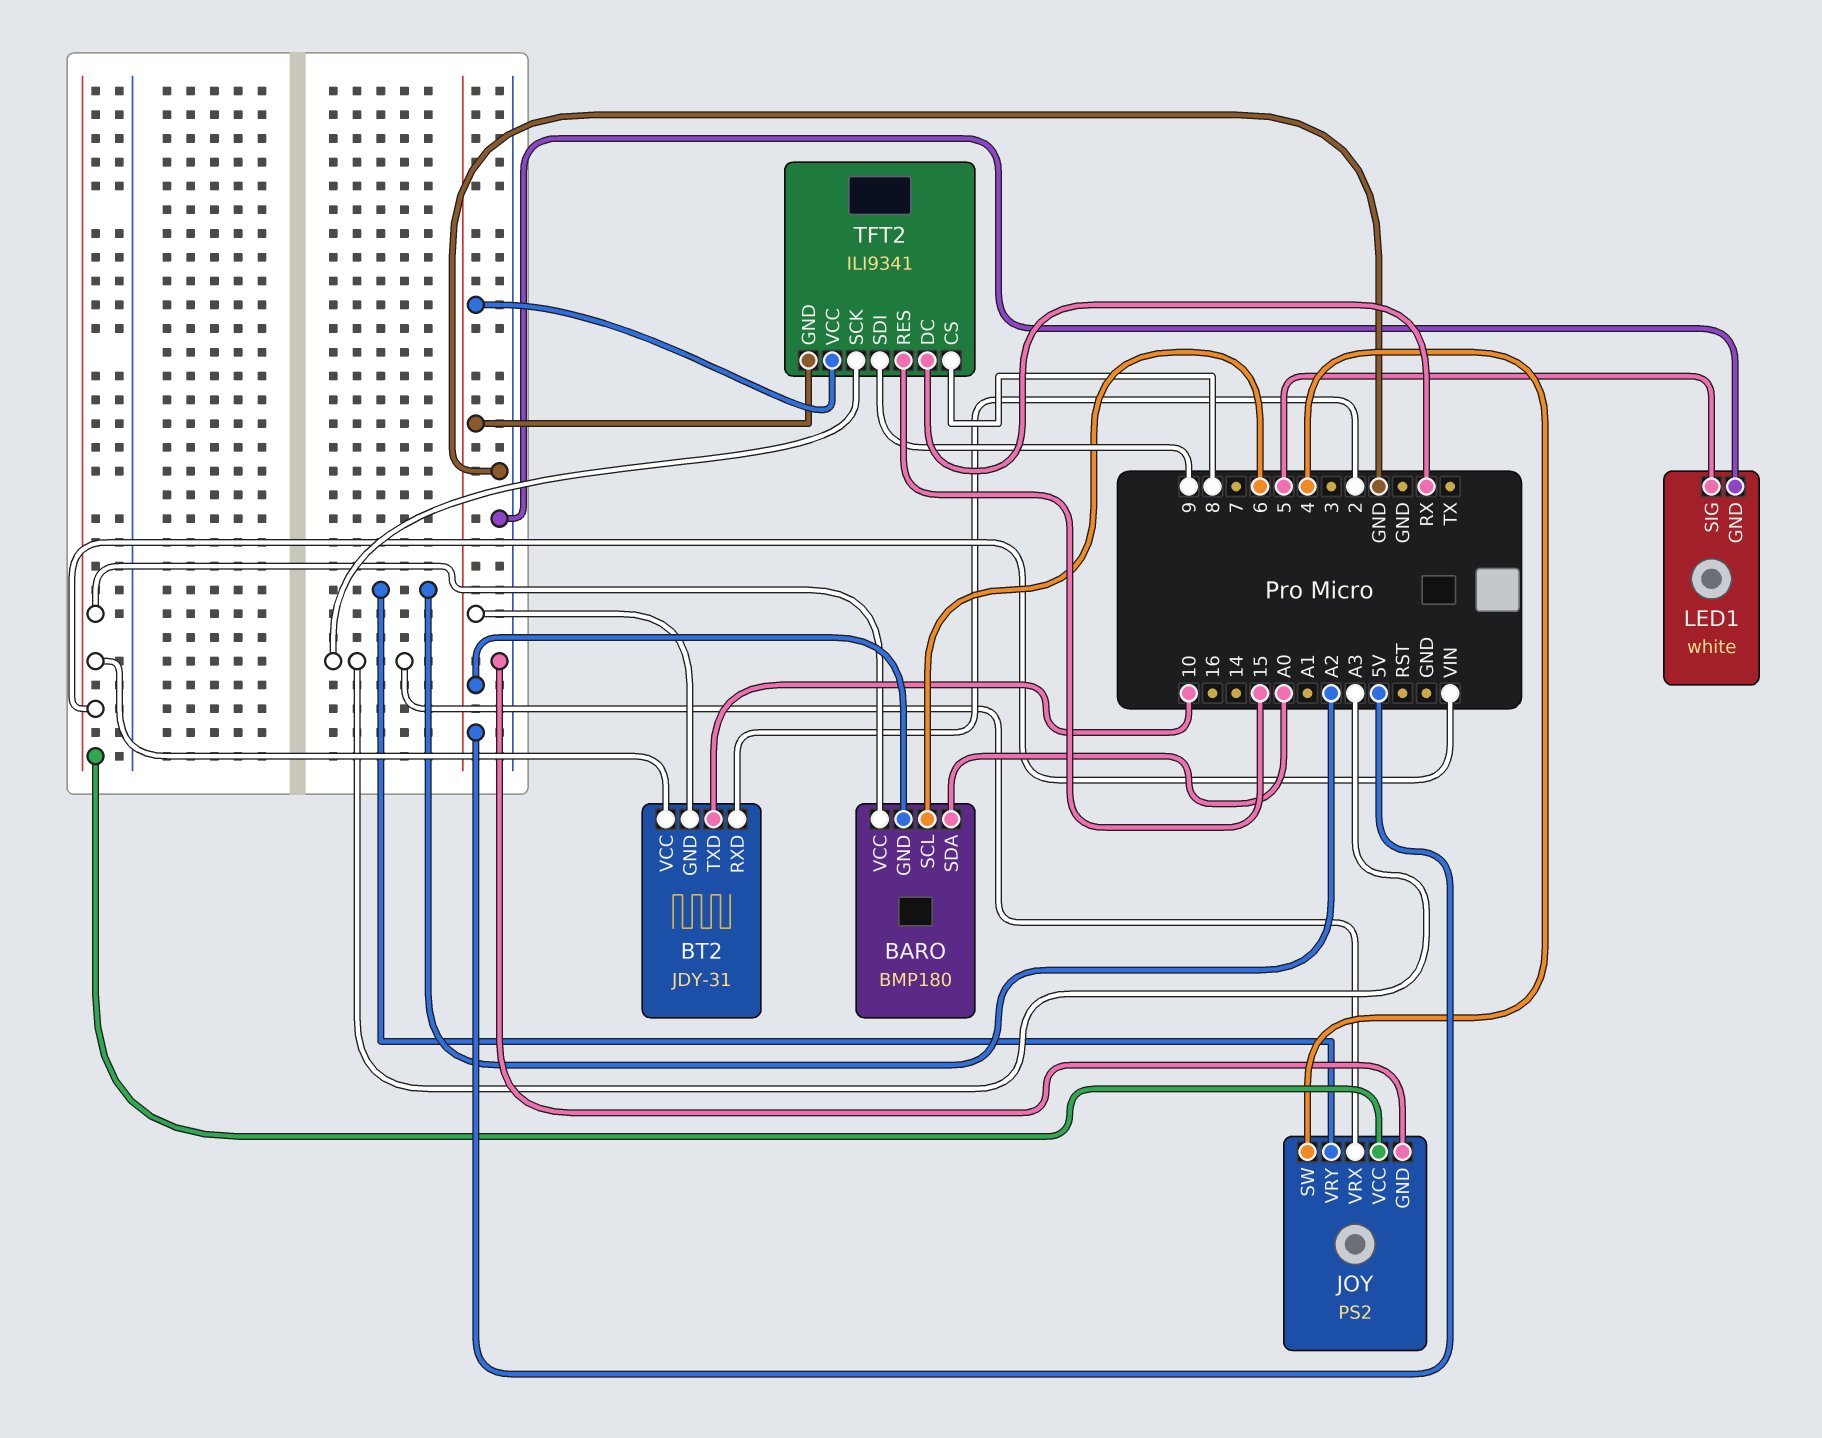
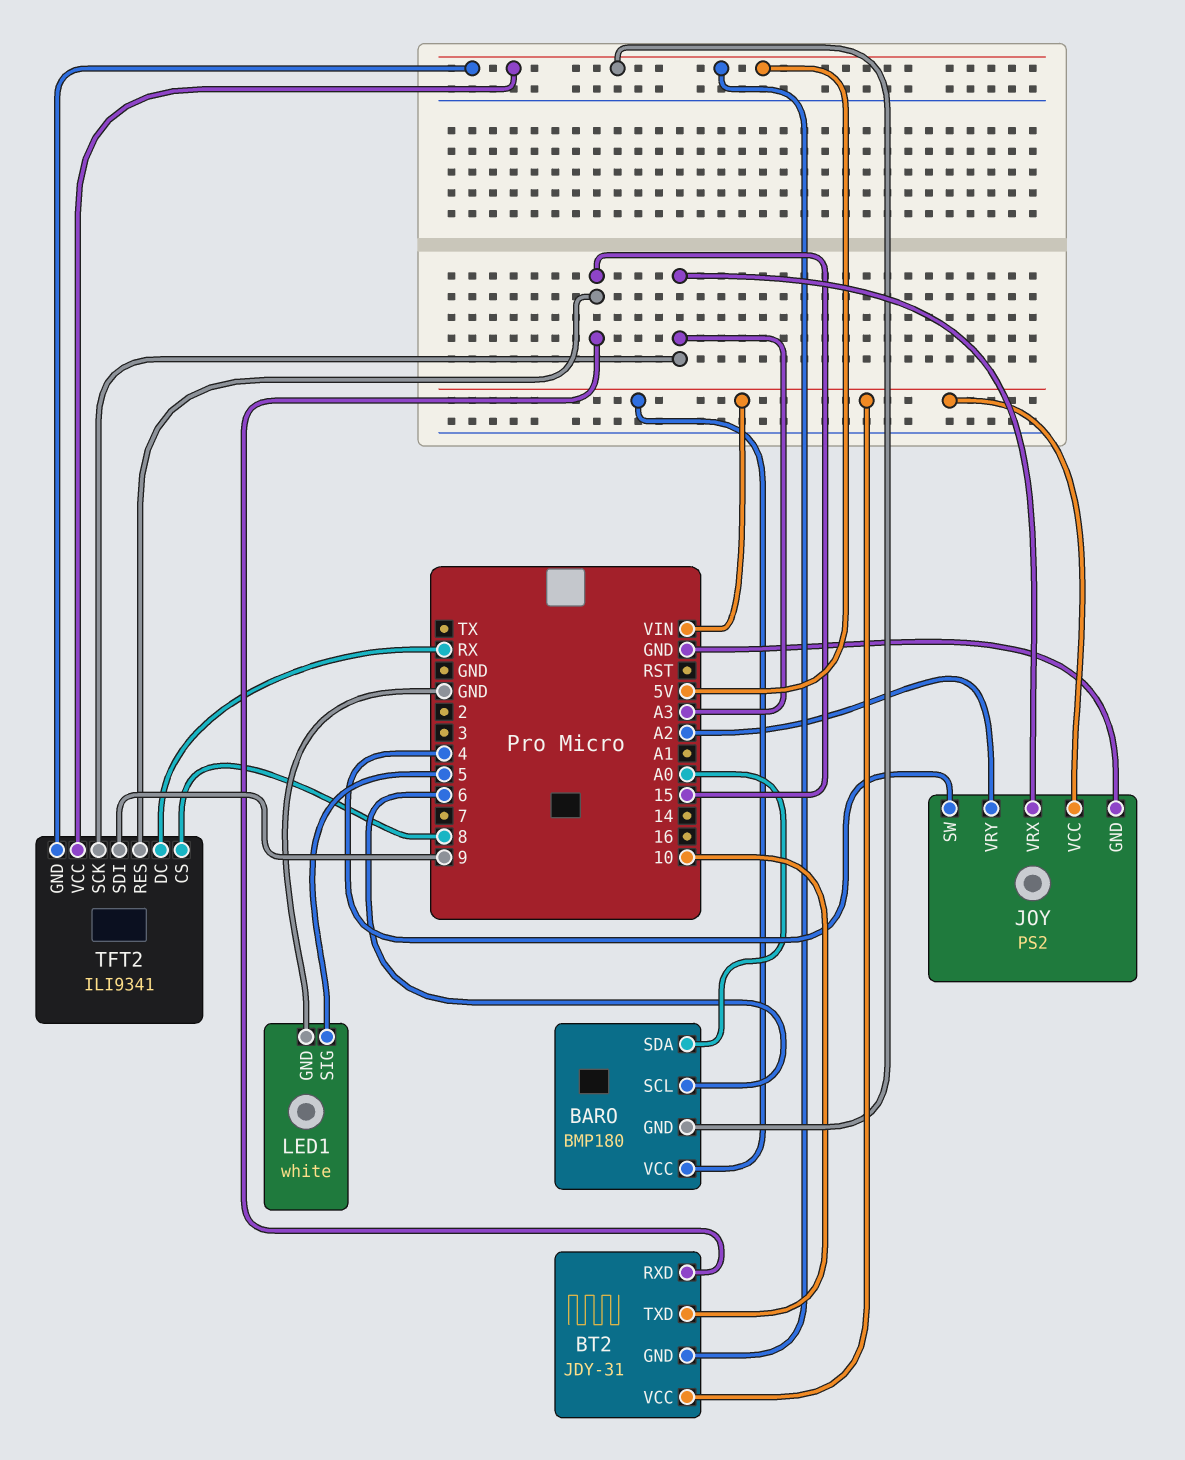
BT2 pin RXD: 2 -> 15

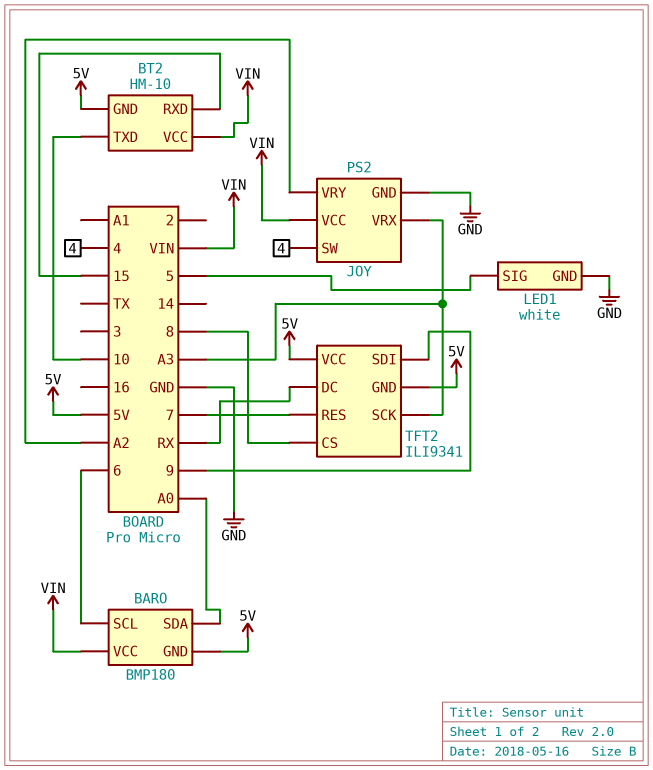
BT2: JDY-31 -> HM-10
TFT2 pin RES: 15 -> 7

